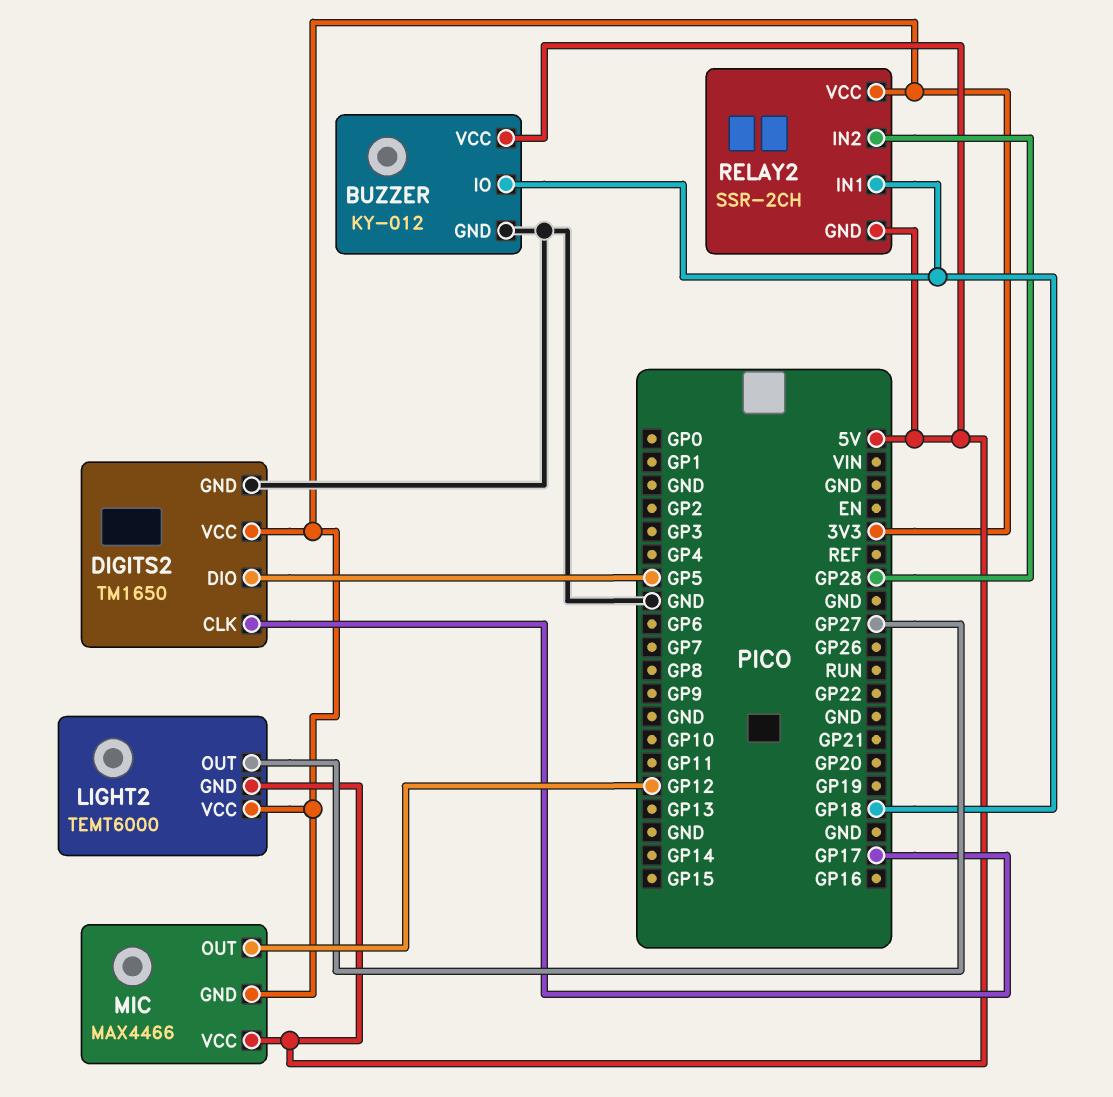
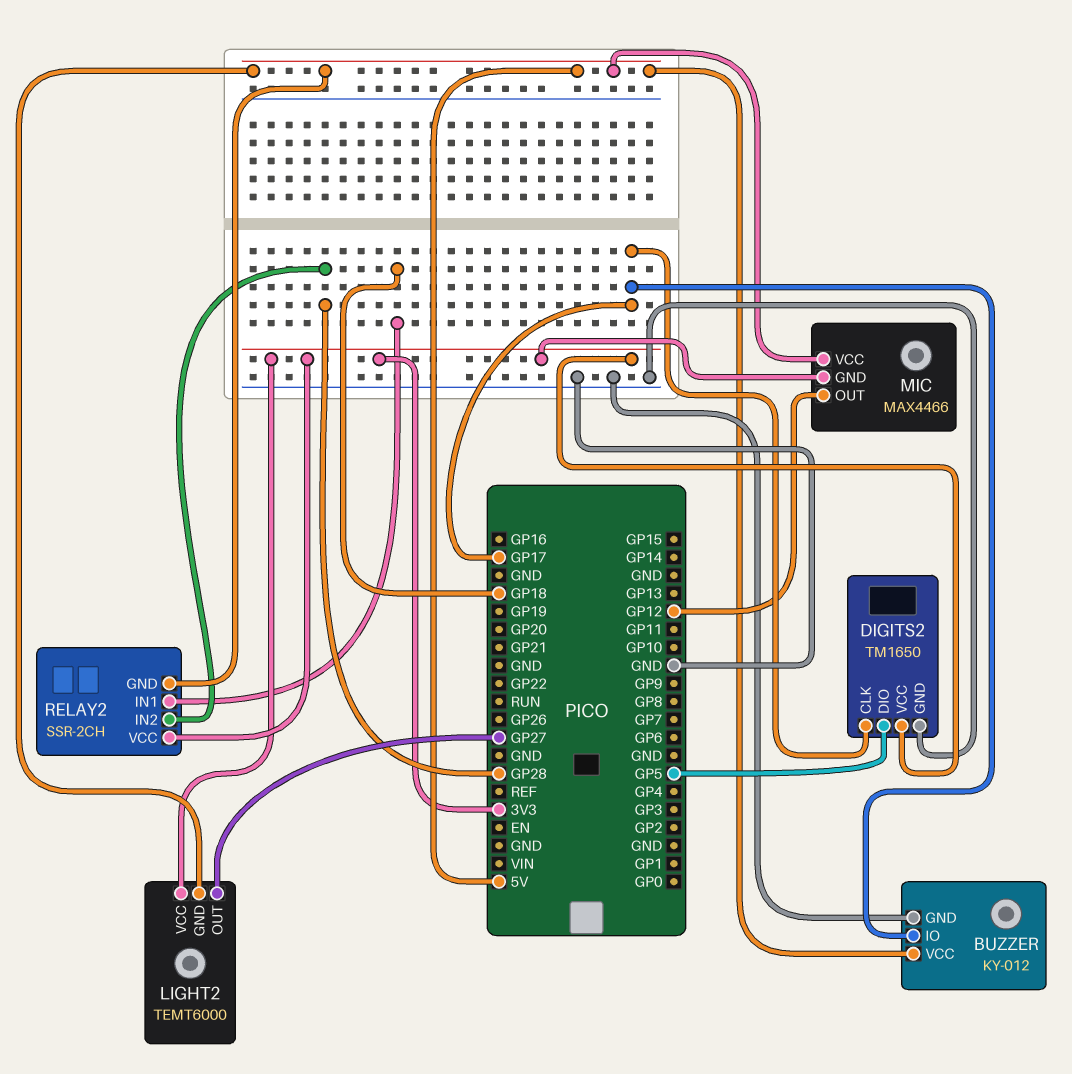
BUZZER pin IO: GP18 -> GP17

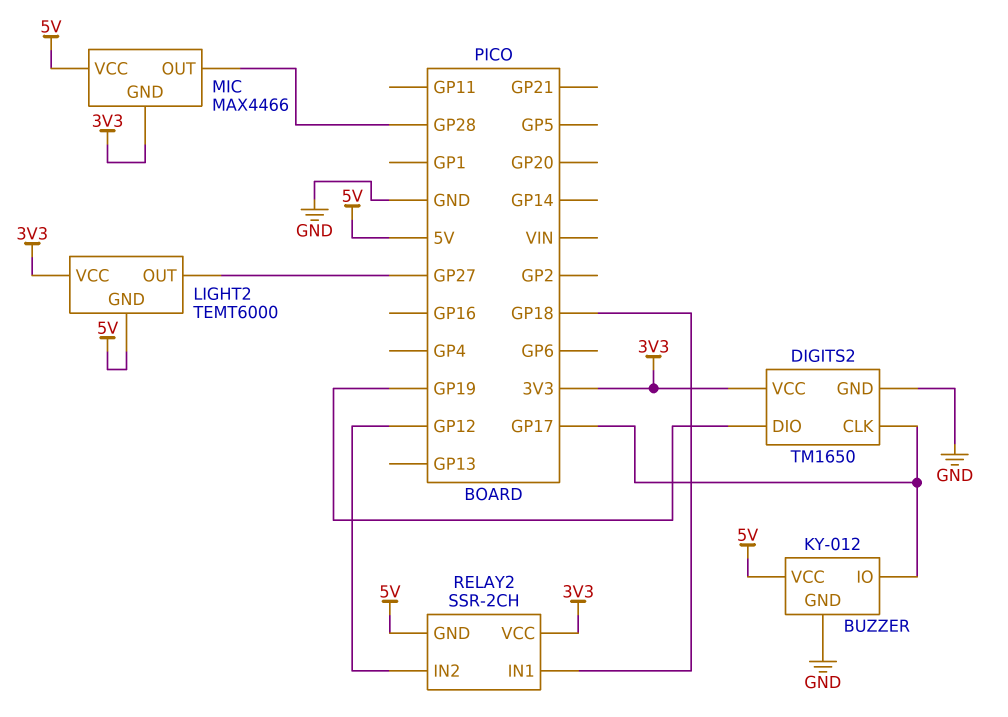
DIGITS2 pin DIO: GP5 -> GP19
MIC pin OUT: GP12 -> GP28
RELAY2 pin IN2: GP28 -> GP12

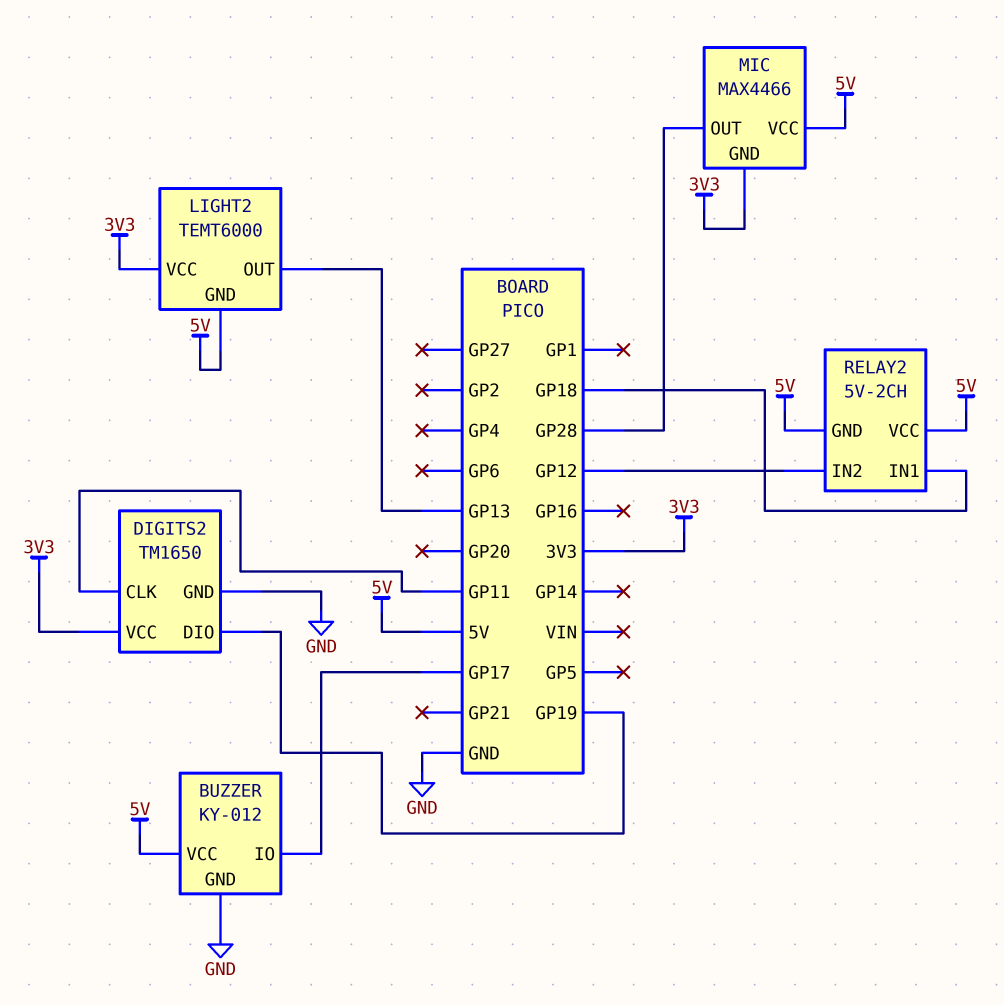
DIGITS2 pin CLK: GP17 -> GP11
LIGHT2 pin OUT: GP27 -> GP13
RELAY2: SSR-2CH -> 5V-2CH
RELAY2 pin VCC: 3V3 -> 5V

